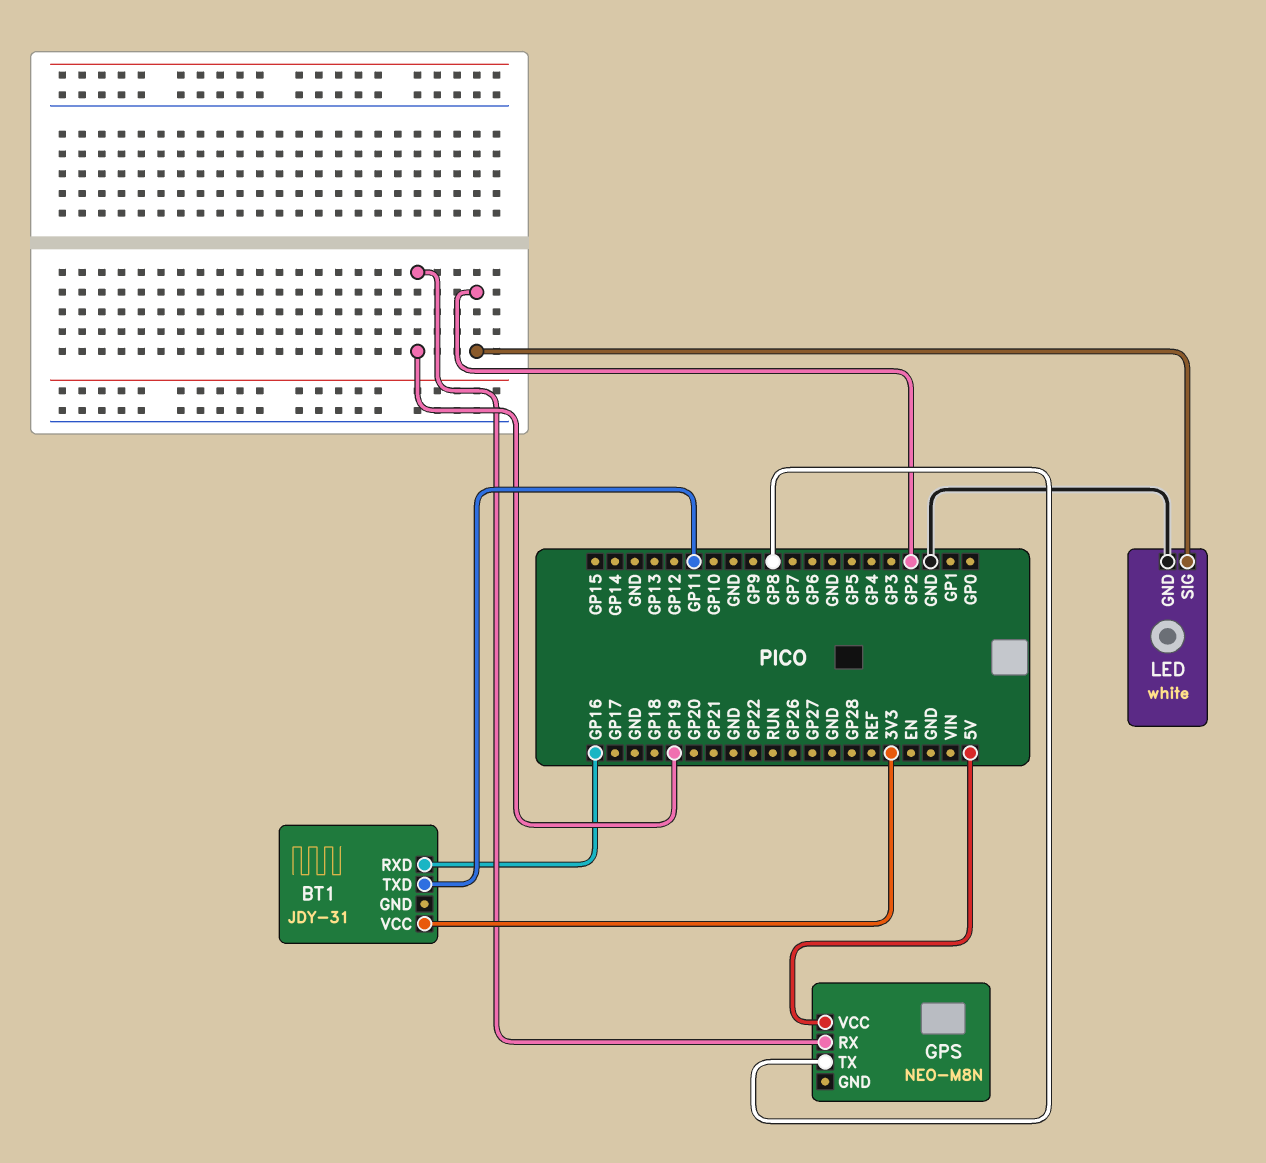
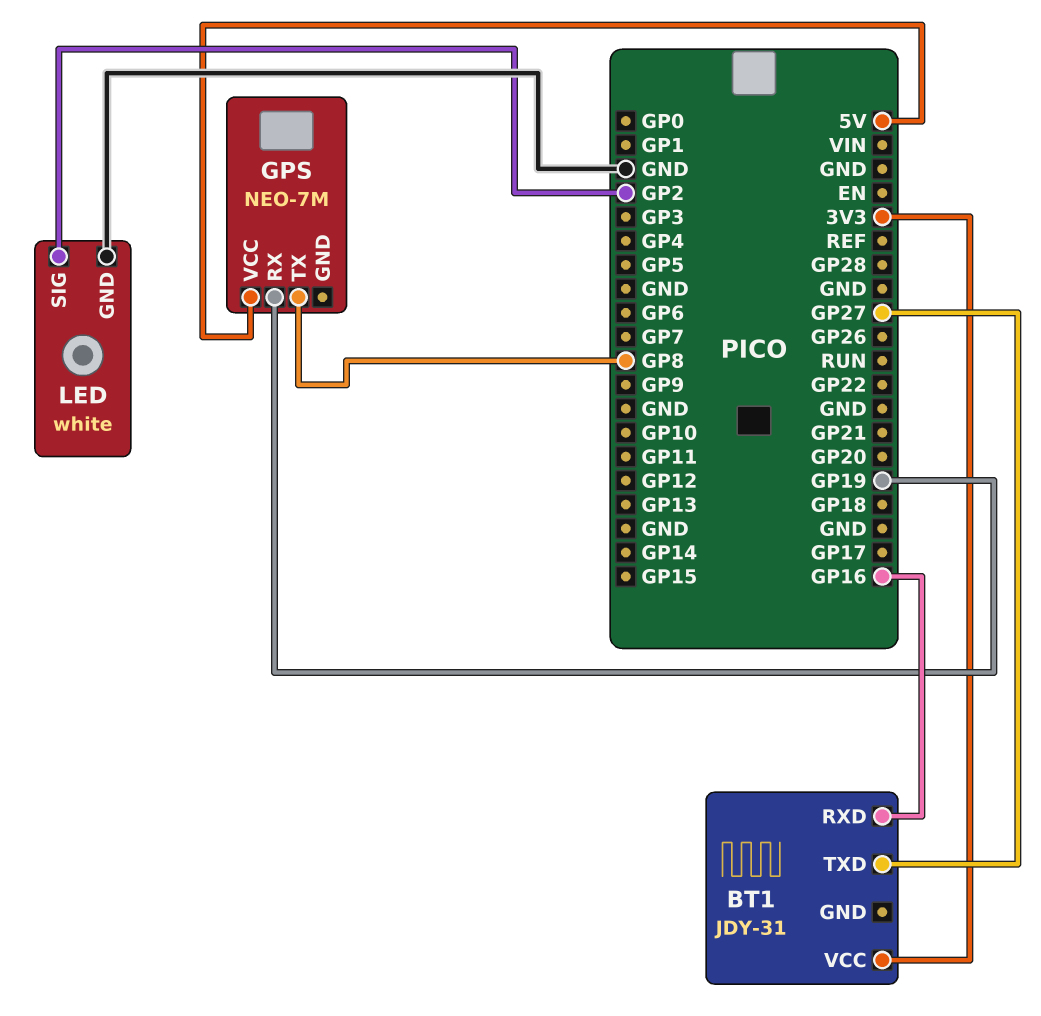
BT1 pin TXD: GP11 -> GP27
GPS: NEO-M8N -> NEO-7M

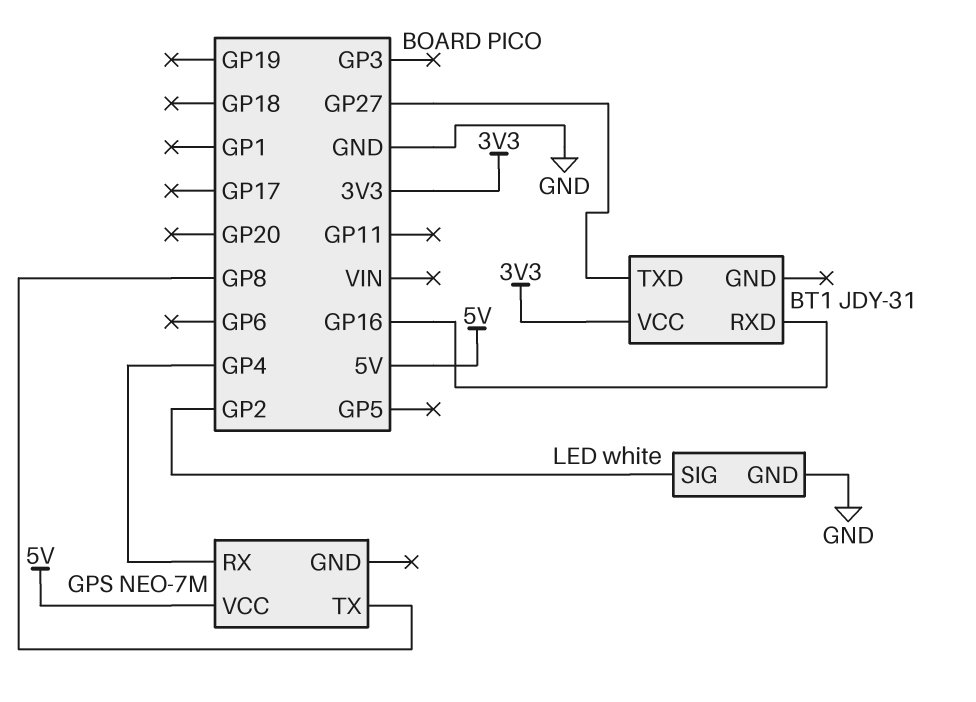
GPS pin RX: GP19 -> GP4

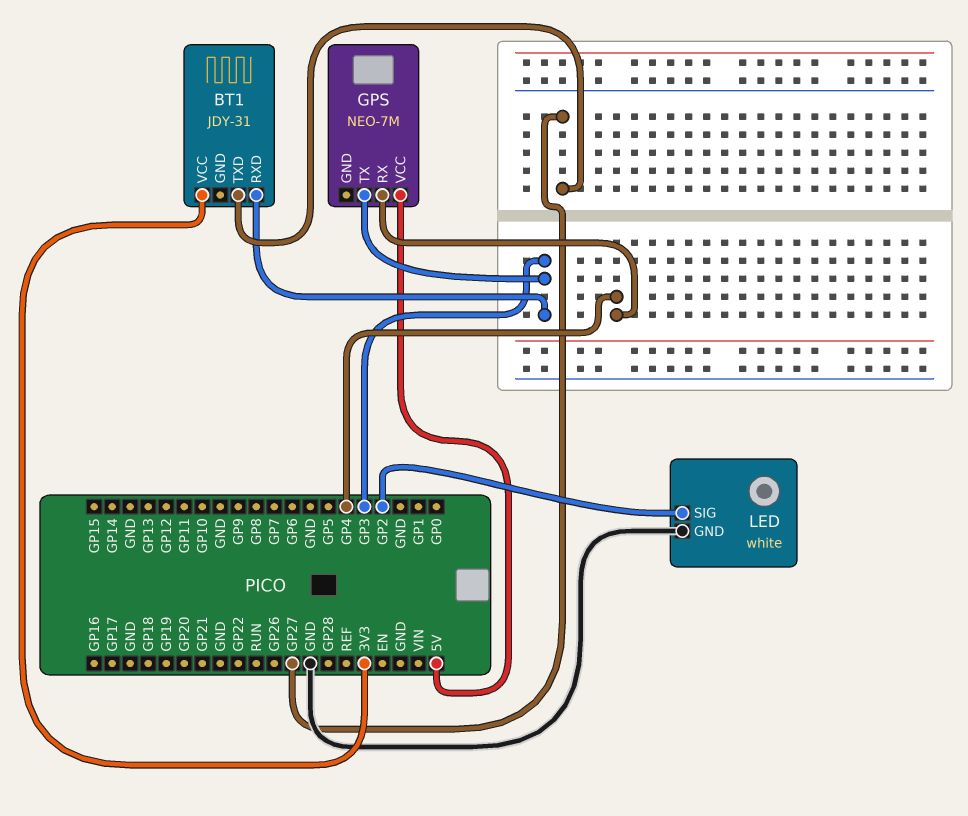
BT1 pin RXD: GP16 -> GP3
GPS pin TX: GP8 -> GP3

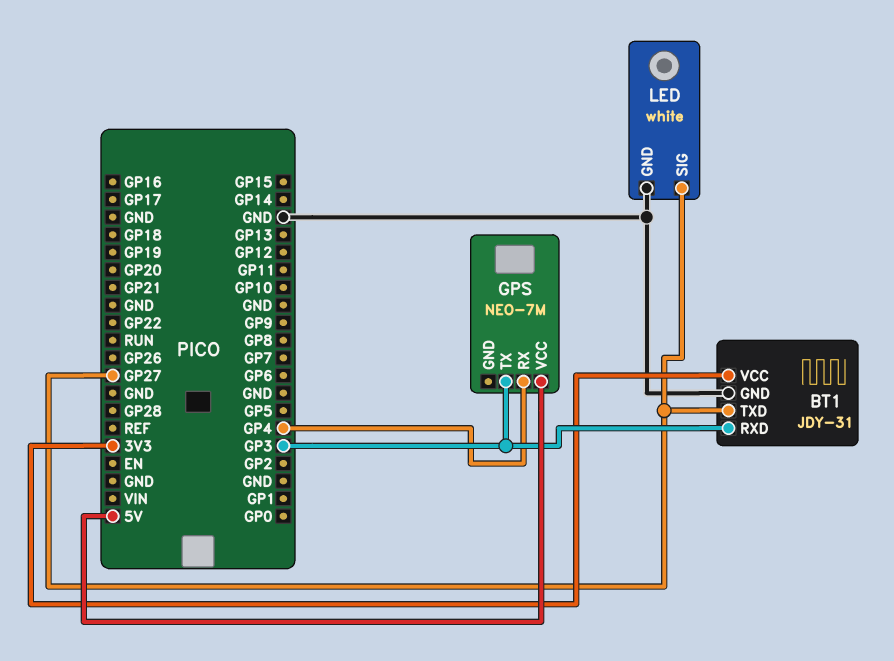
BT1 pin GND: none -> GND
LED pin SIG: GP2 -> GP27

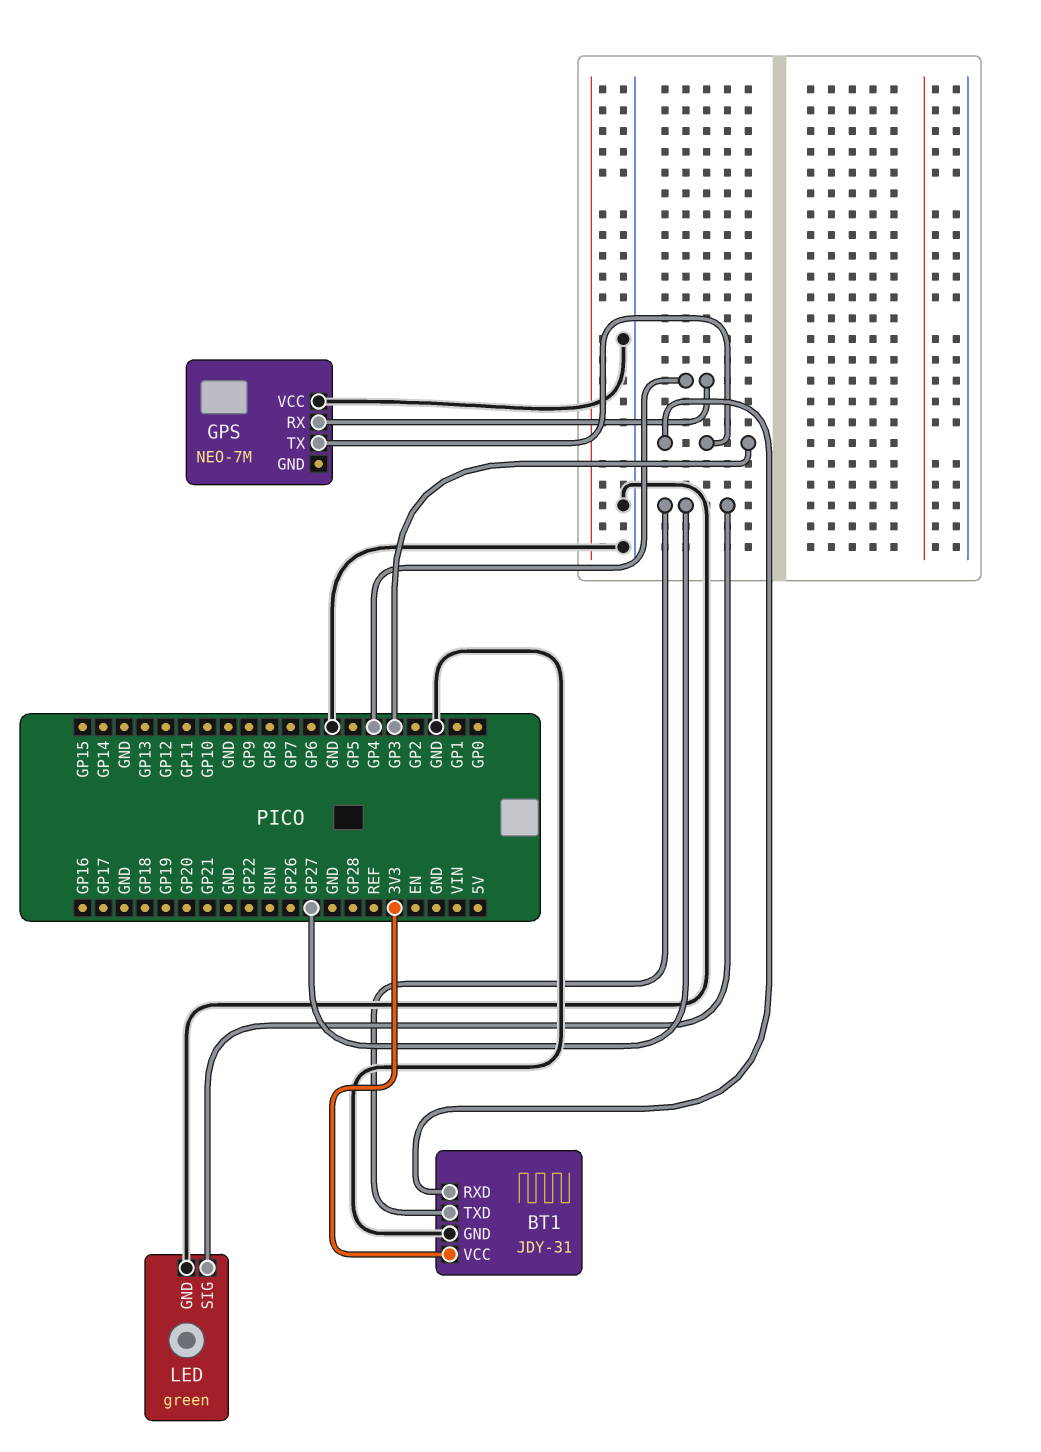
GPS pin VCC: 5V -> GND
LED: white -> green

